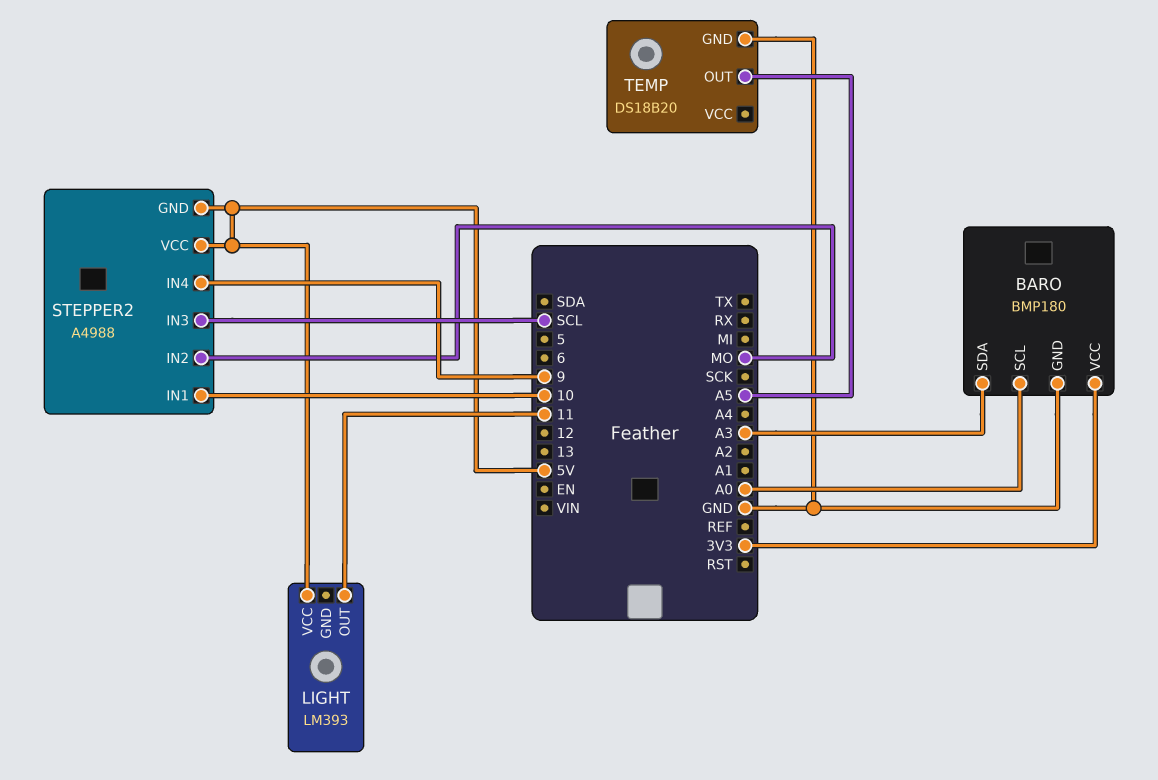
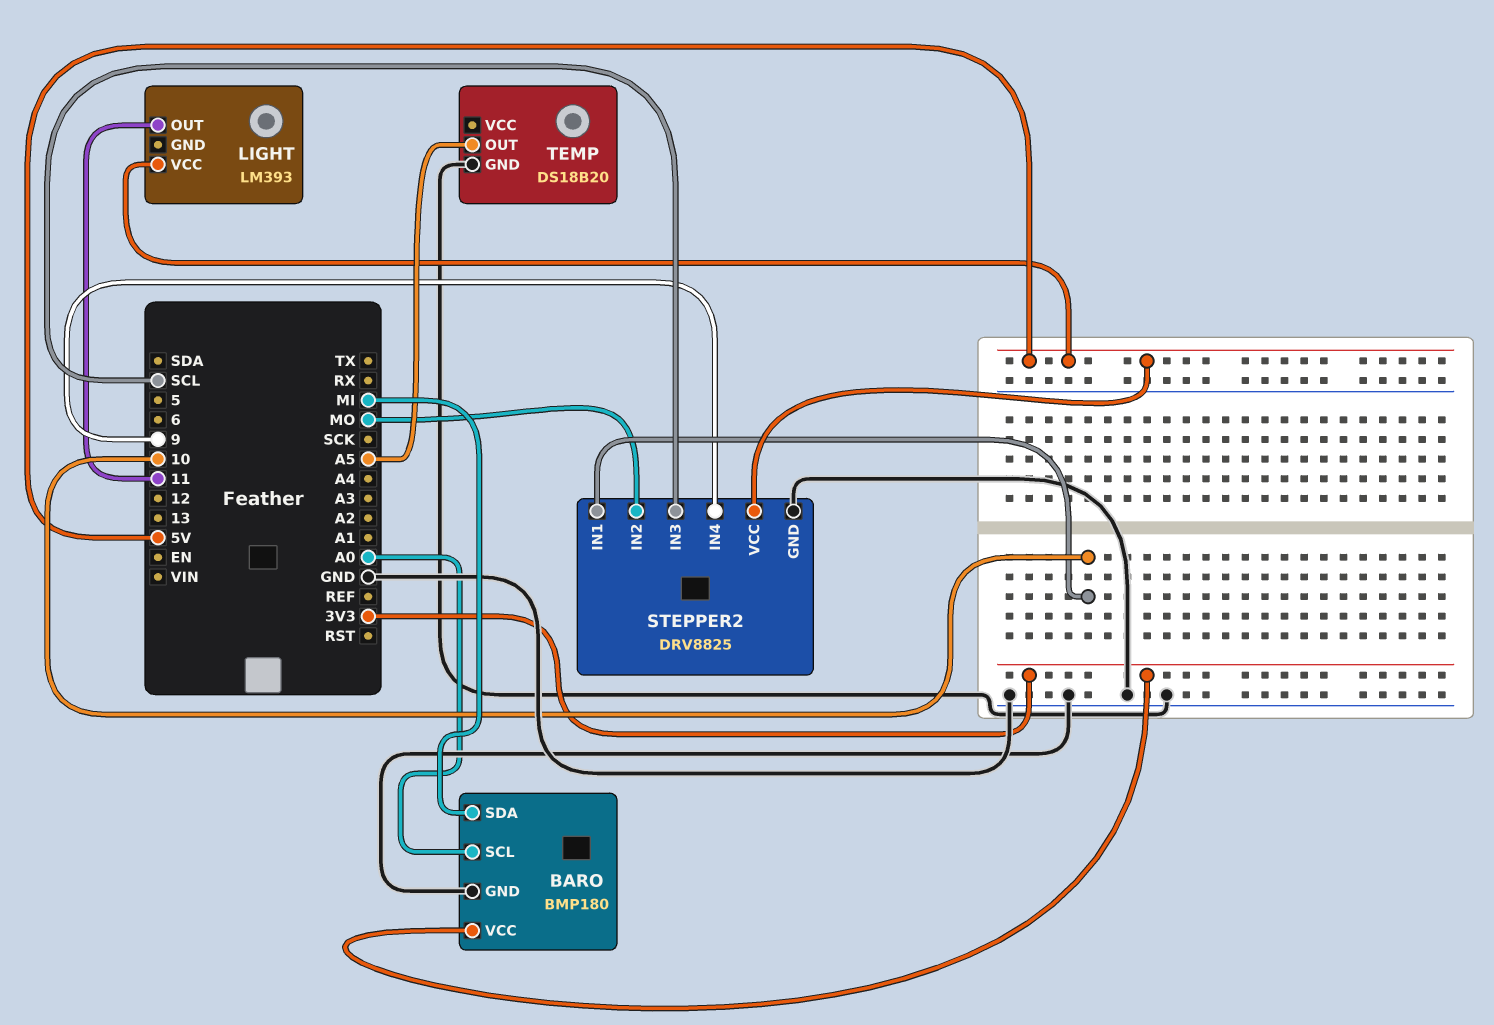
BARO pin SDA: A3 -> MI
STEPPER2: A4988 -> DRV8825
STEPPER2 pin GND: 5V -> GND

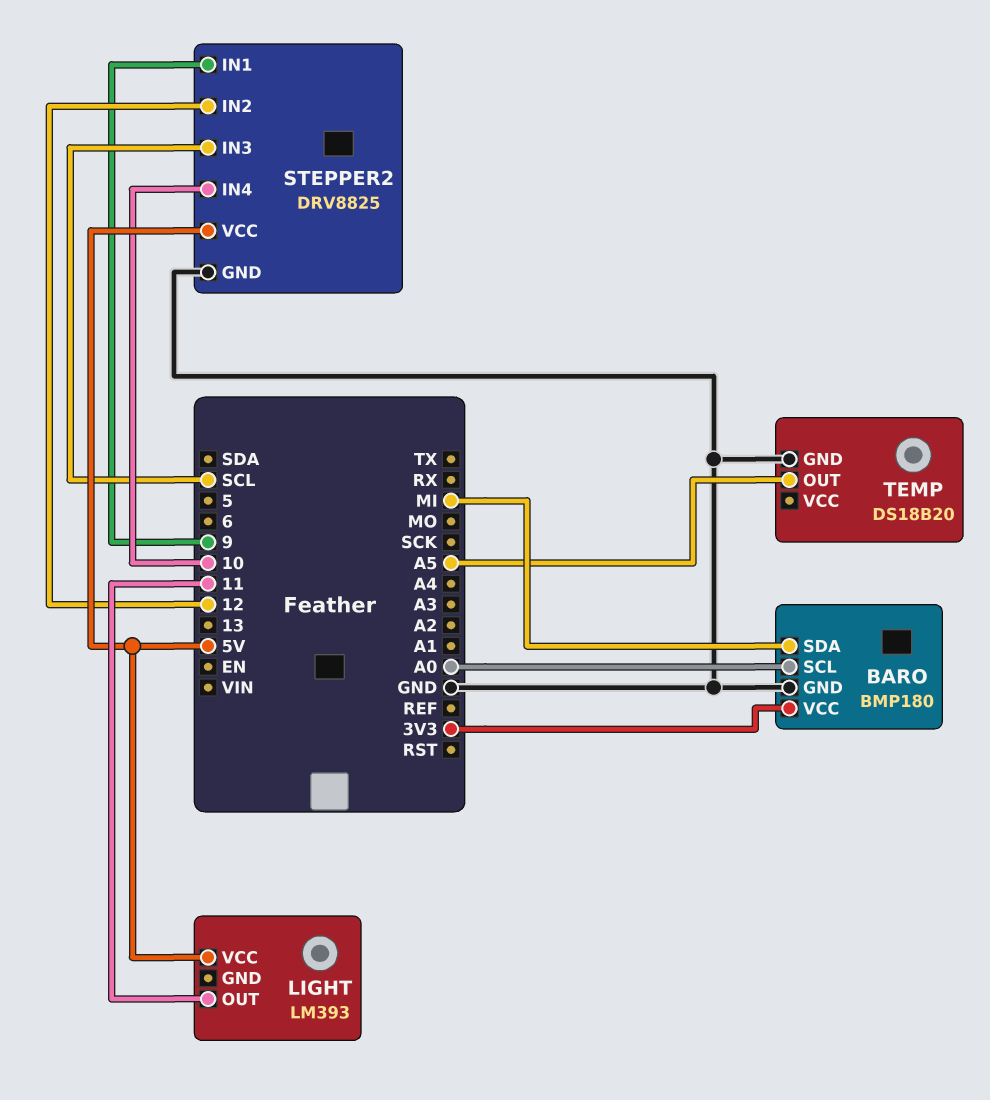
STEPPER2 pin IN1: 10 -> 9
STEPPER2 pin IN2: MO -> 12
STEPPER2 pin IN4: 9 -> 10

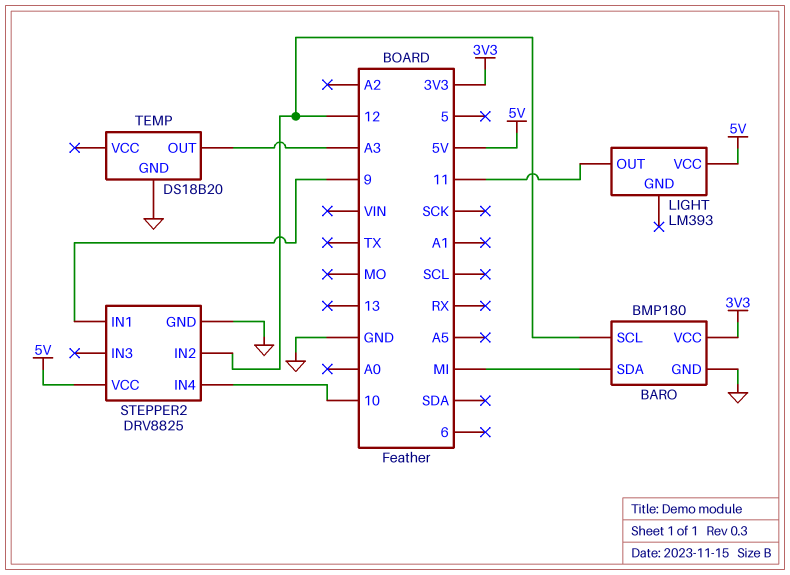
BARO pin SCL: A0 -> 12
STEPPER2 pin IN3: SCL -> none
TEMP pin OUT: A5 -> A3

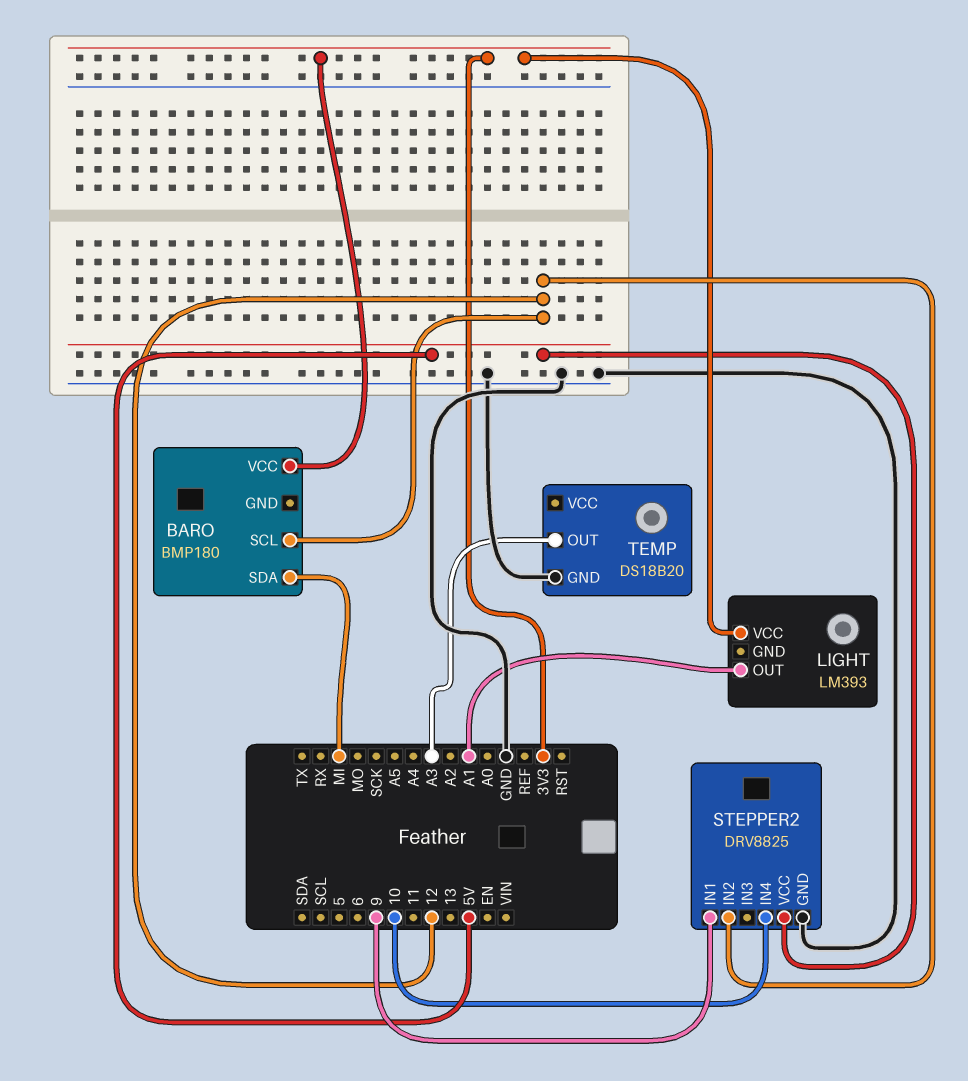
BARO pin GND: GND -> none
LIGHT pin OUT: 11 -> A1
LIGHT pin VCC: 5V -> 3V3

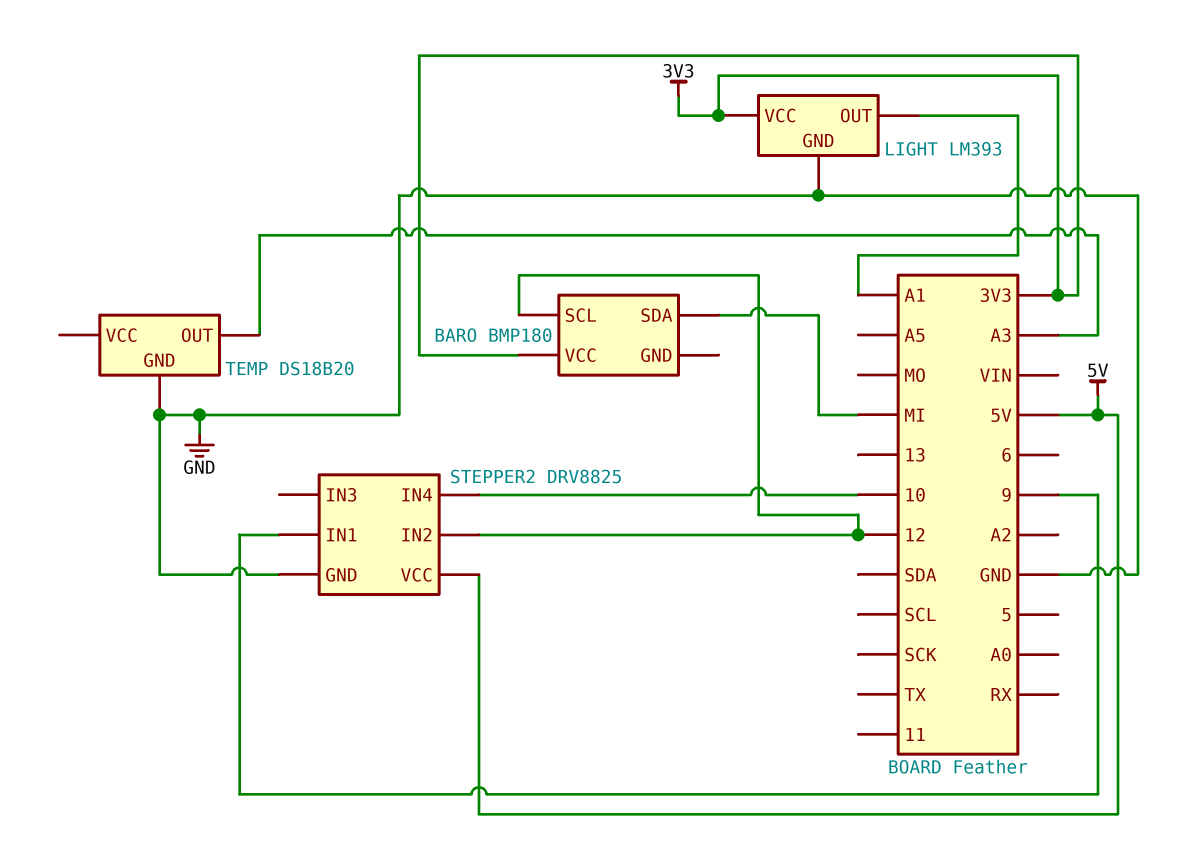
LIGHT pin GND: none -> GND

